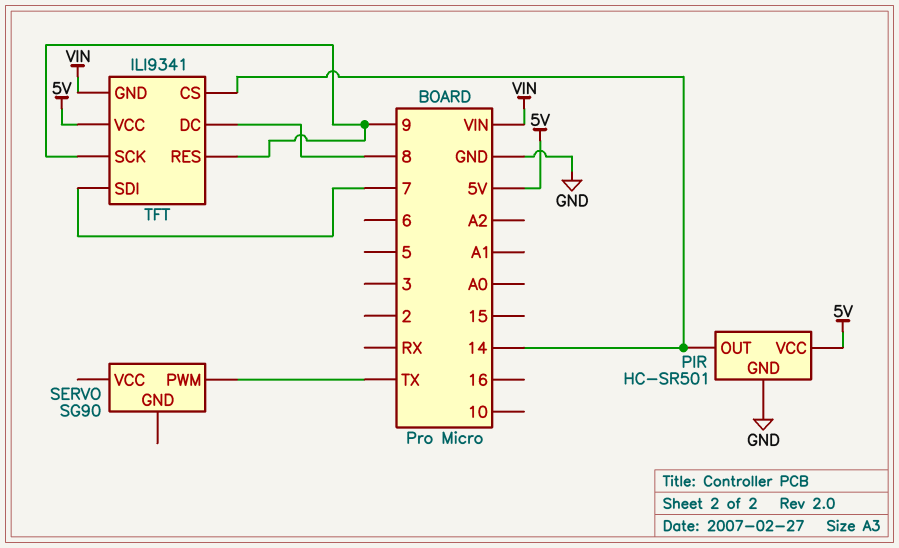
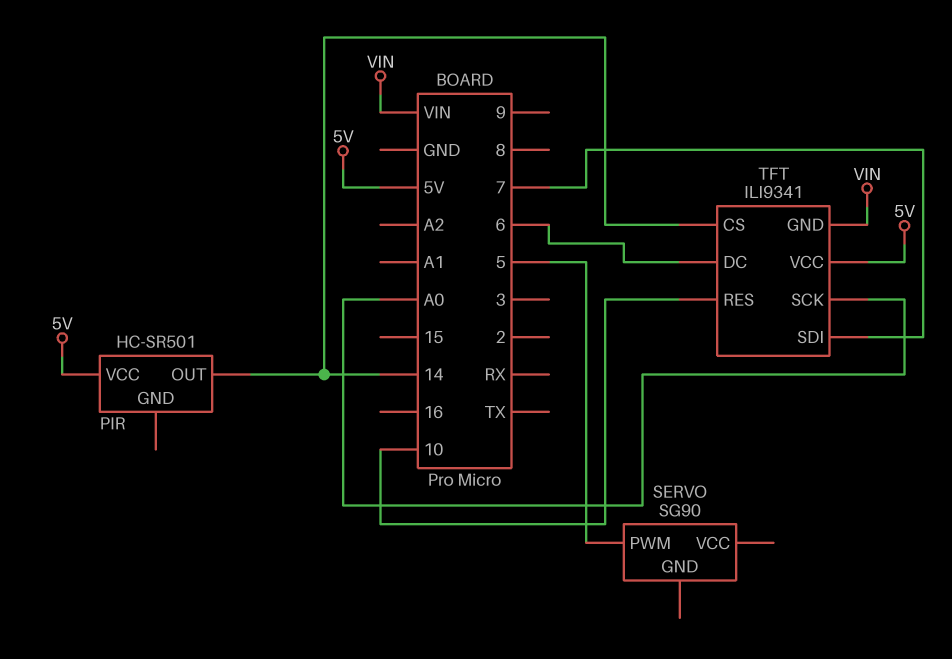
PIR pin GND: GND -> none
SERVO pin PWM: TX -> 5
TFT pin DC: 8 -> 6
TFT pin RES: 9 -> 10
TFT pin SCK: 9 -> A0

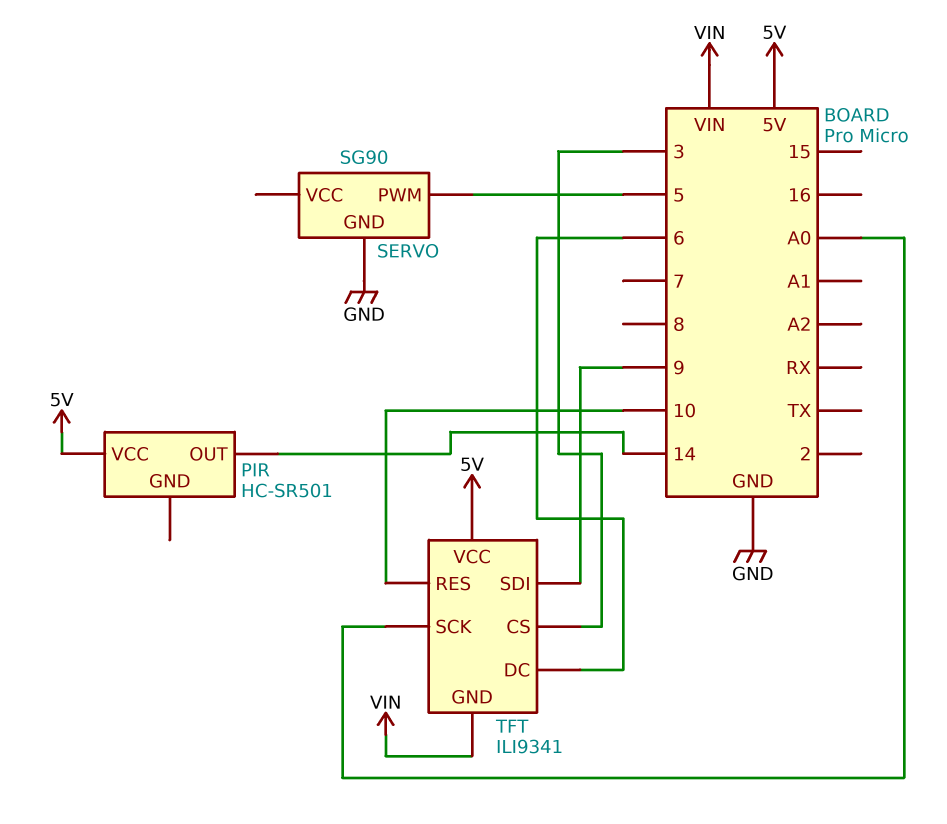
SERVO pin GND: none -> GND
TFT pin CS: 14 -> 3
TFT pin SDI: 7 -> 9

